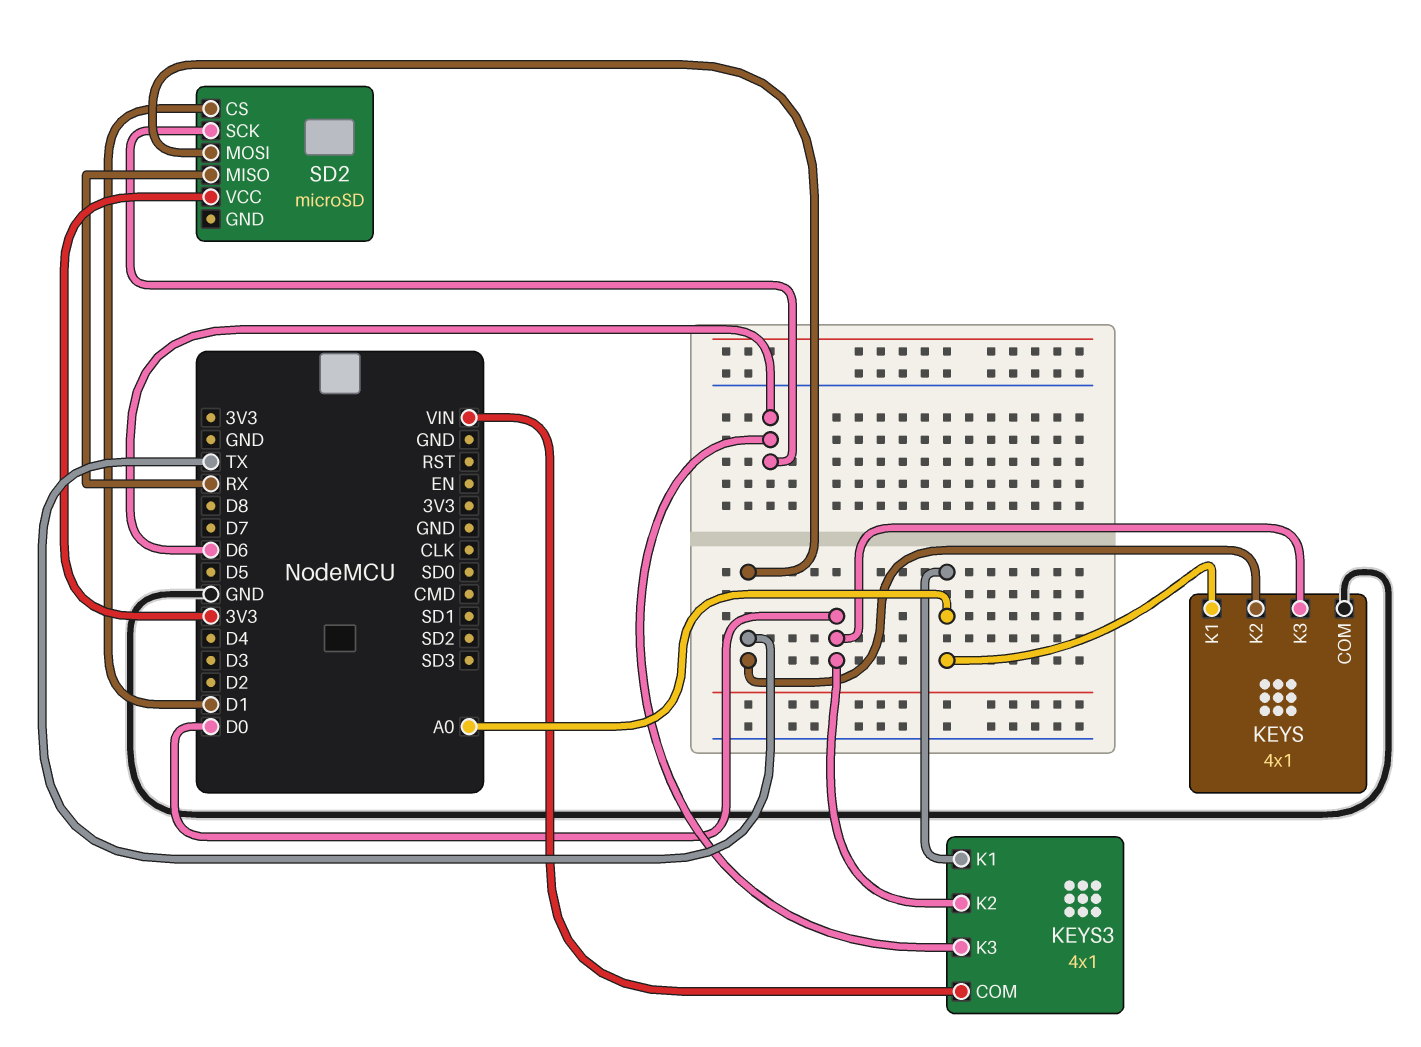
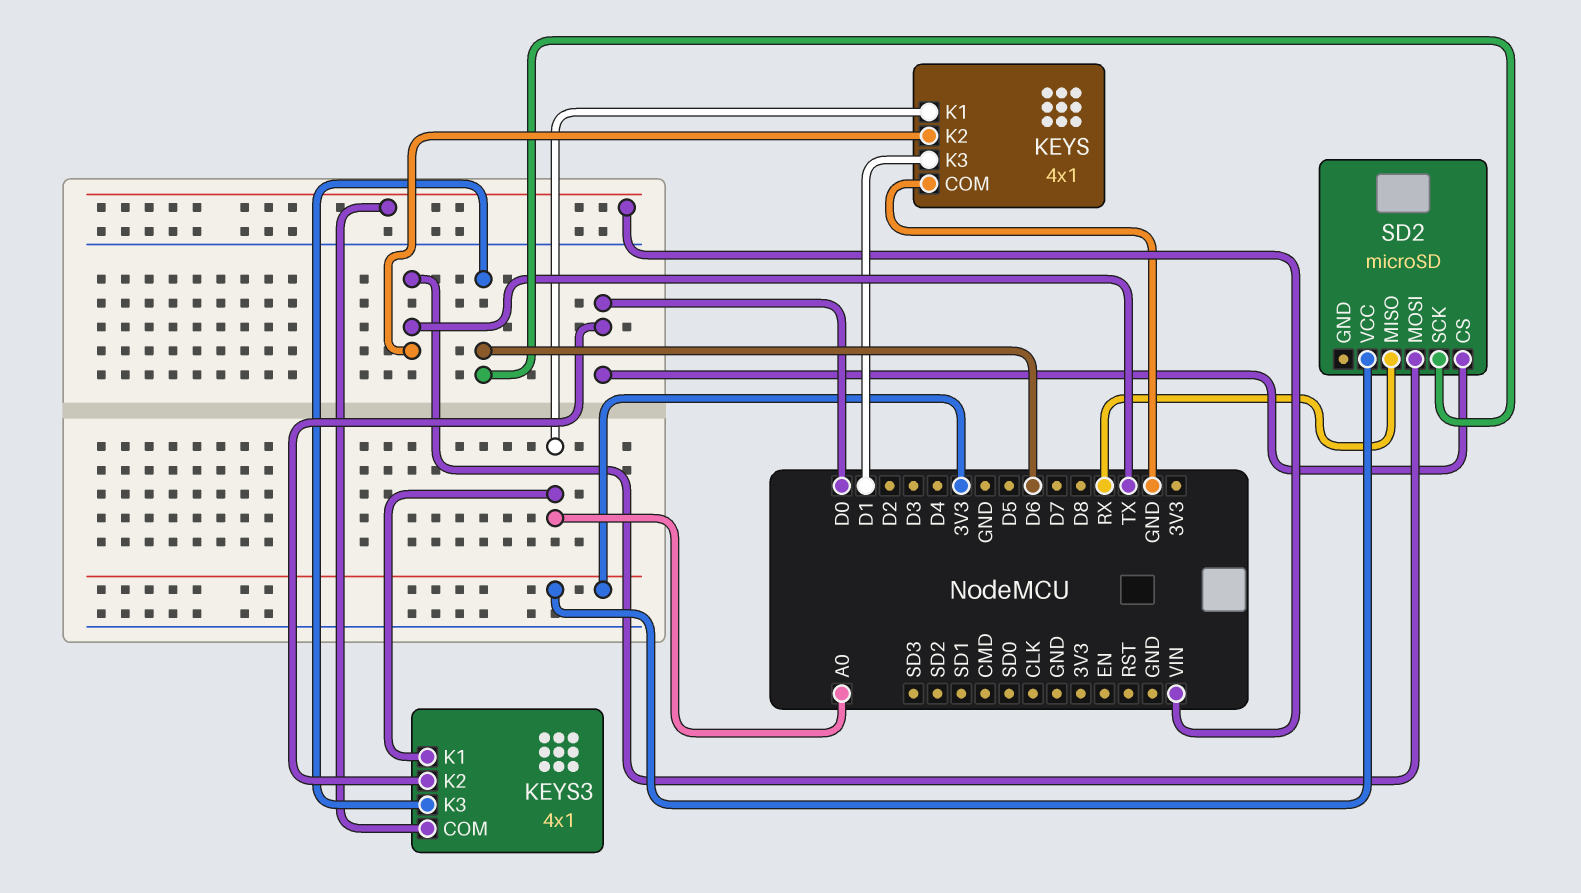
KEYS pin K3: D0 -> D1
SD2 pin CS: D1 -> D0

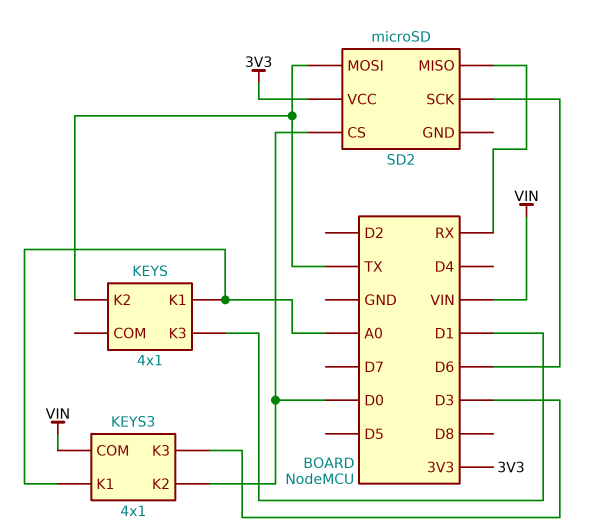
KEYS pin COM: GND -> none
KEYS3 pin K3: D6 -> D3

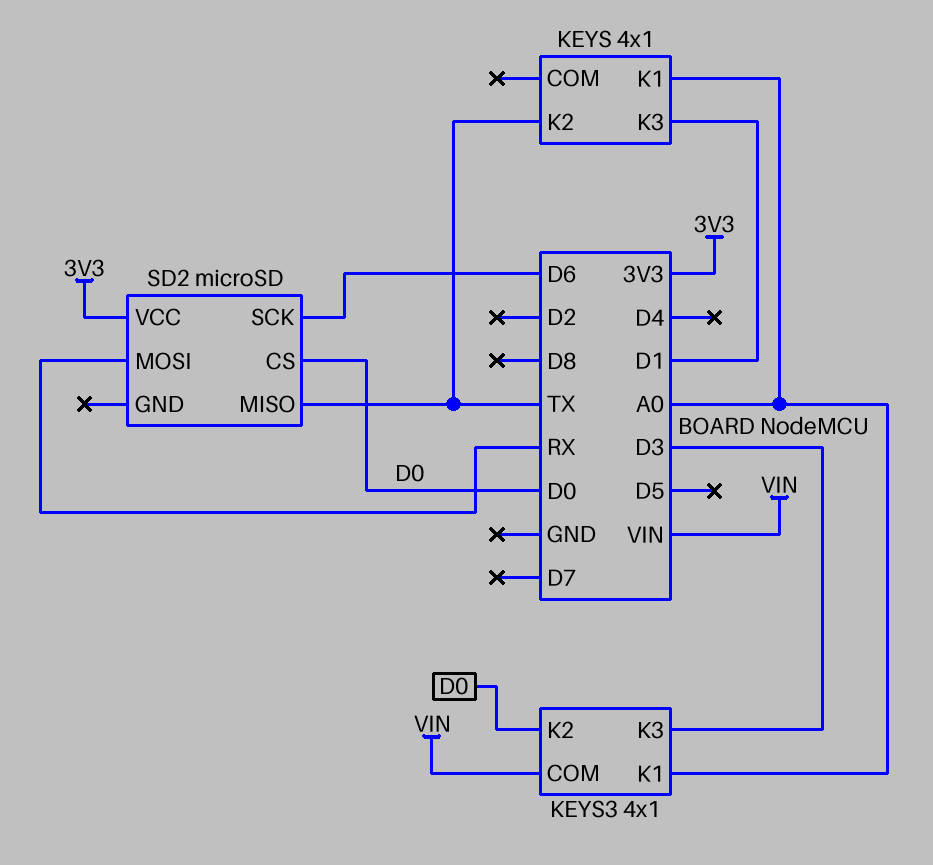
SD2 pin MISO: RX -> TX
SD2 pin MOSI: TX -> RX

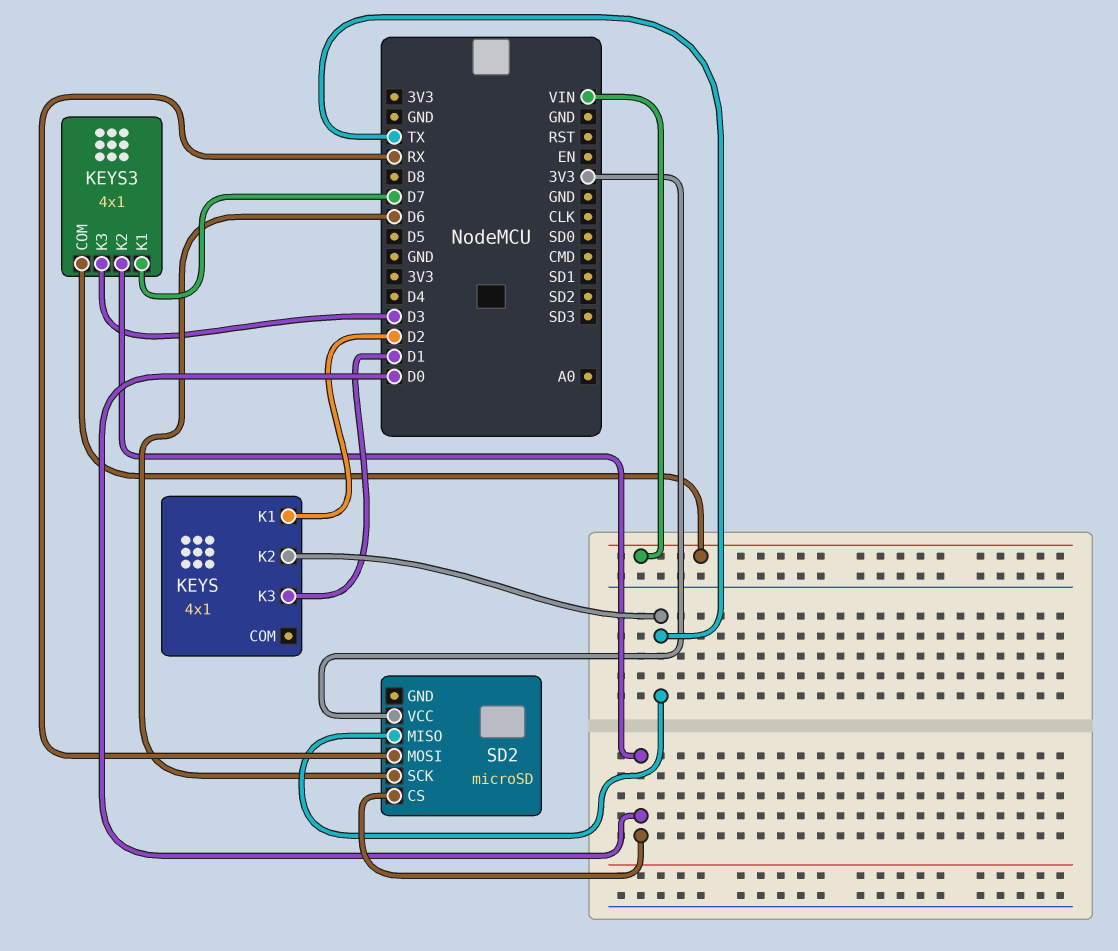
KEYS pin K1: A0 -> D2
KEYS3 pin K1: A0 -> D7

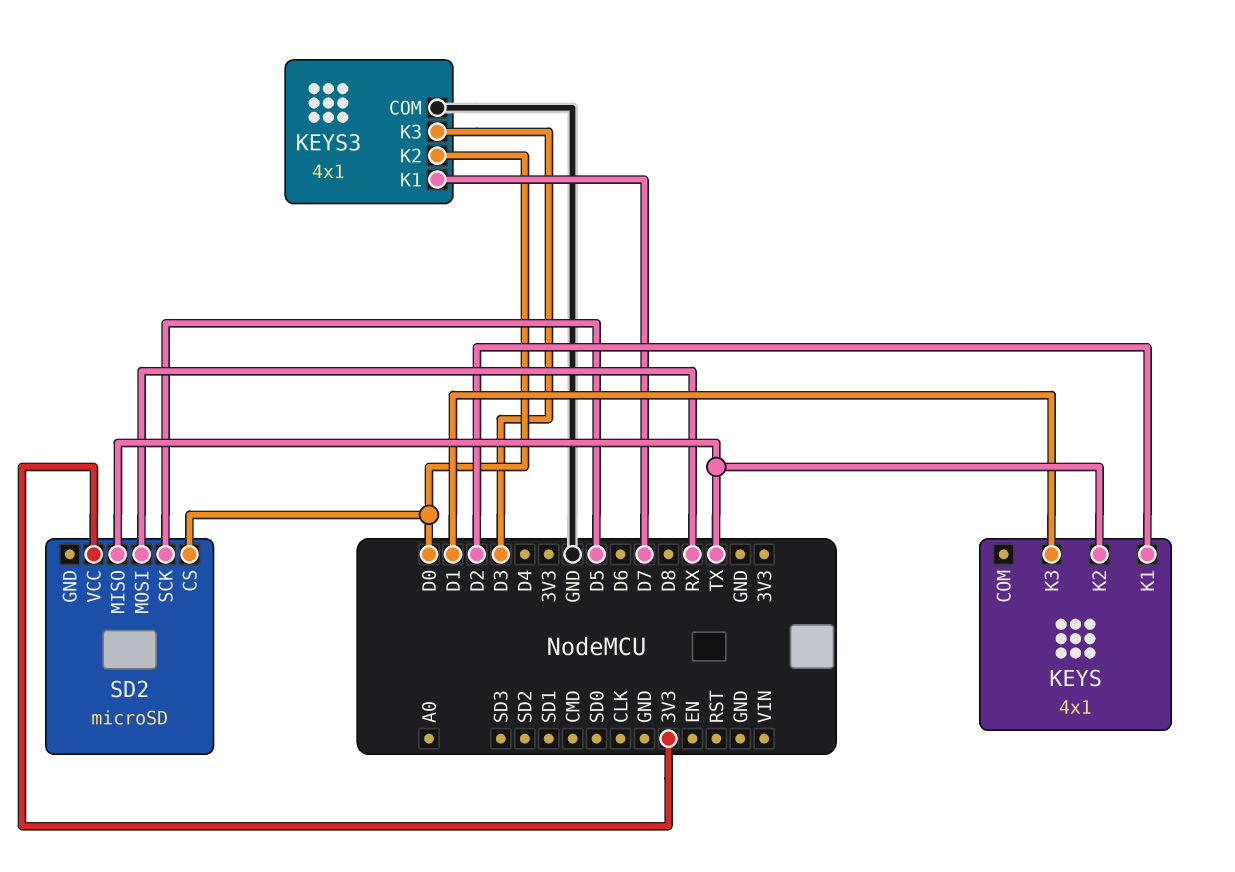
KEYS3 pin COM: VIN -> GND
SD2 pin SCK: D6 -> D5

